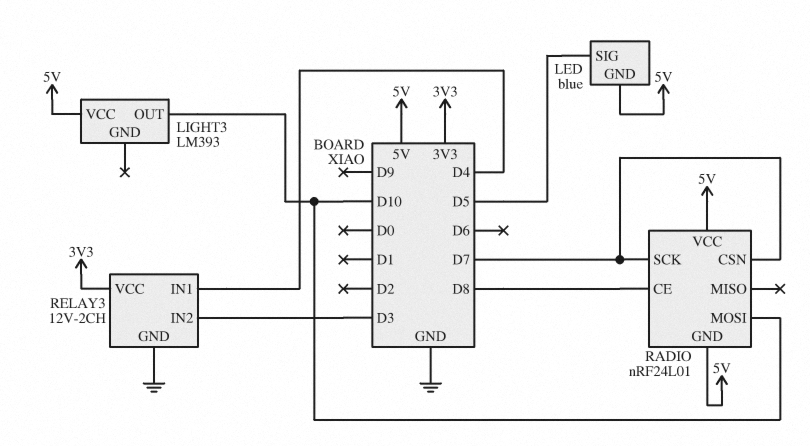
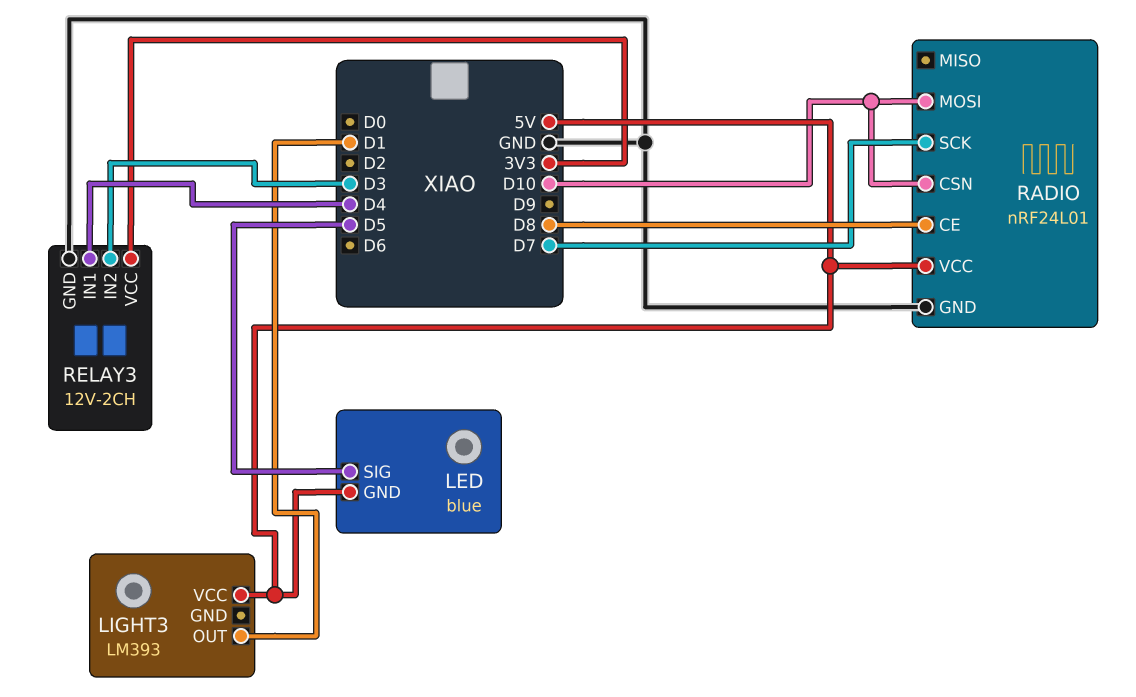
LIGHT3 pin OUT: D10 -> D1
RADIO pin CSN: D7 -> D10
RADIO pin GND: 5V -> GND

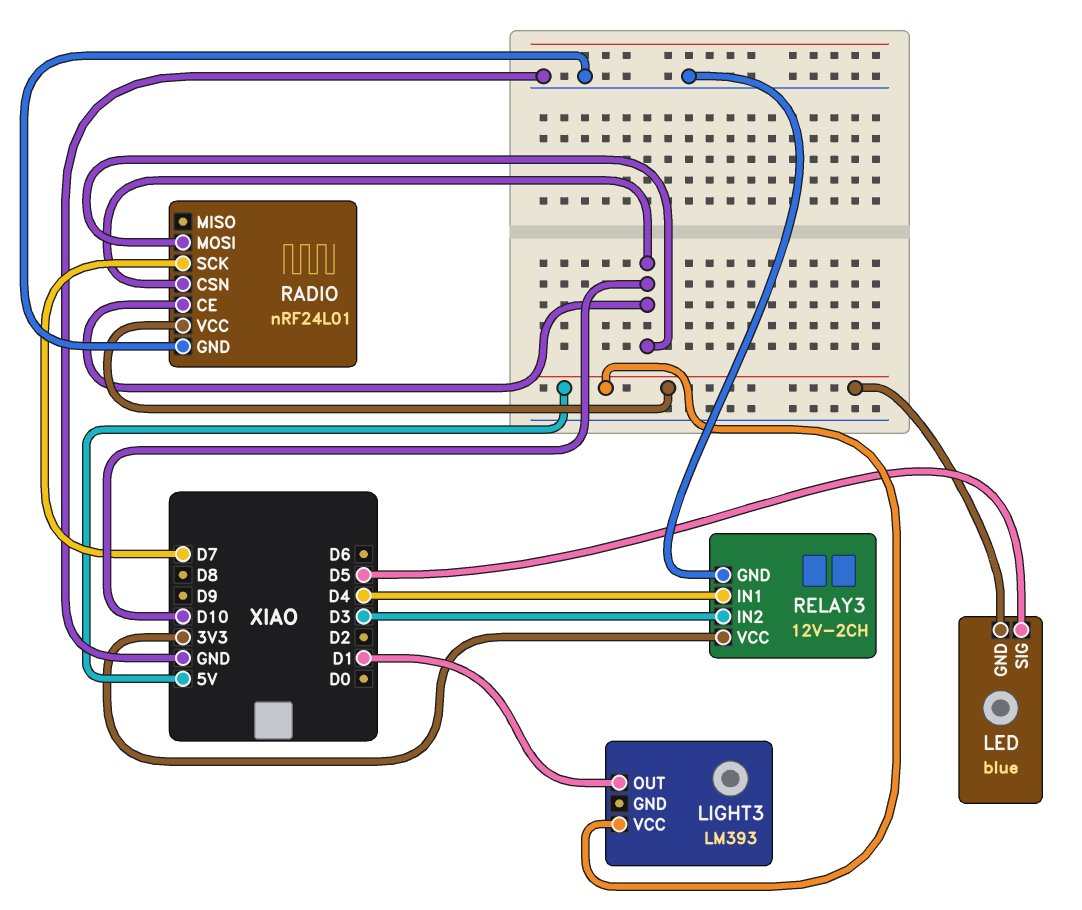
RADIO pin CE: D8 -> D10

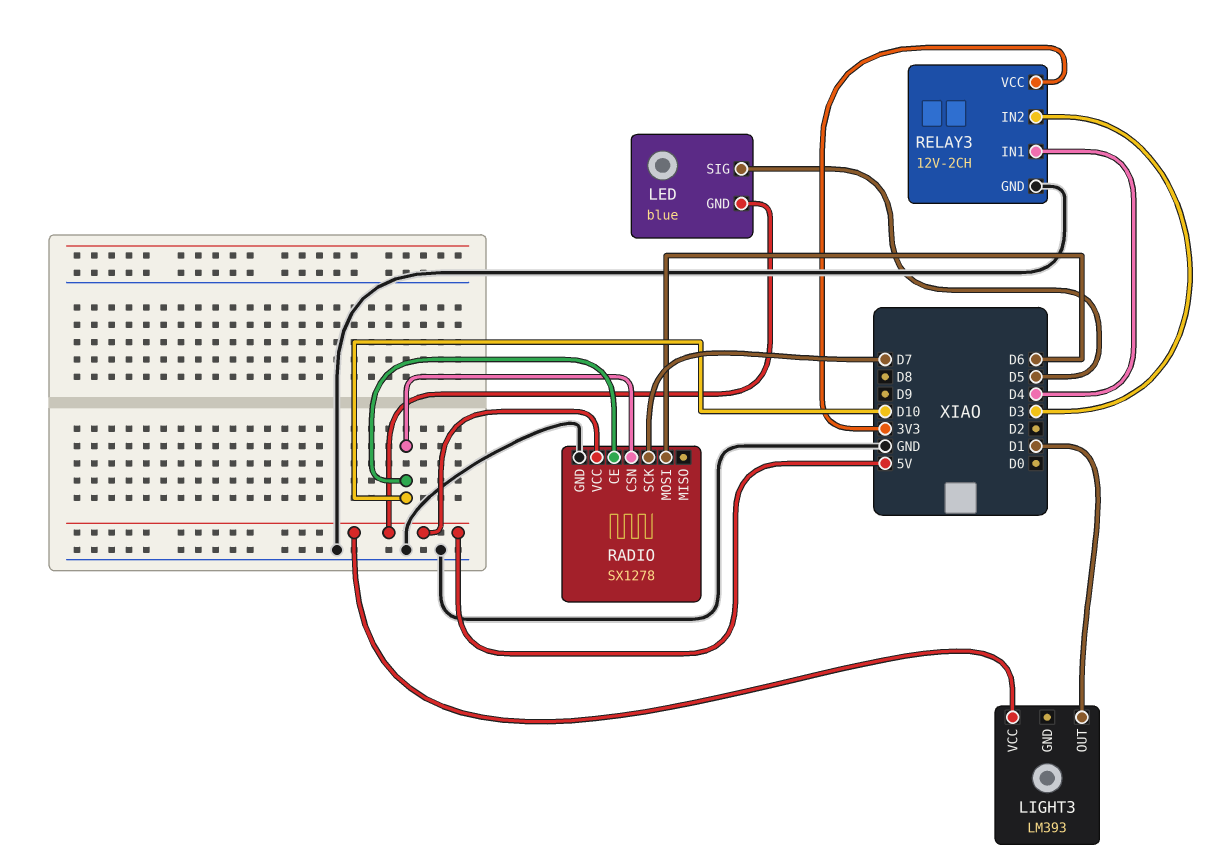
RADIO: nRF24L01 -> SX1278
RADIO pin MOSI: D10 -> D6

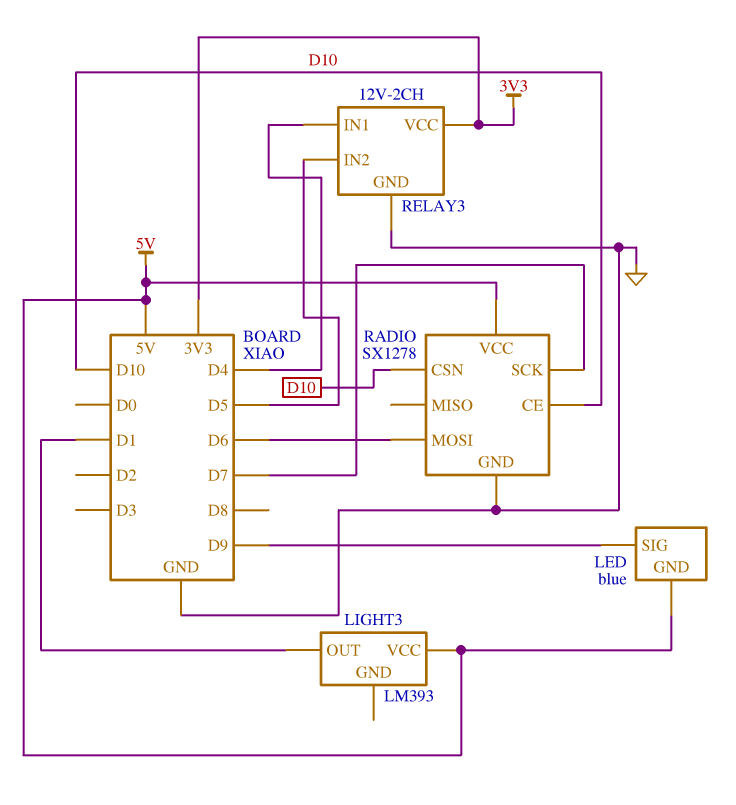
LED pin SIG: D5 -> D9
RELAY3 pin IN2: D3 -> D5

